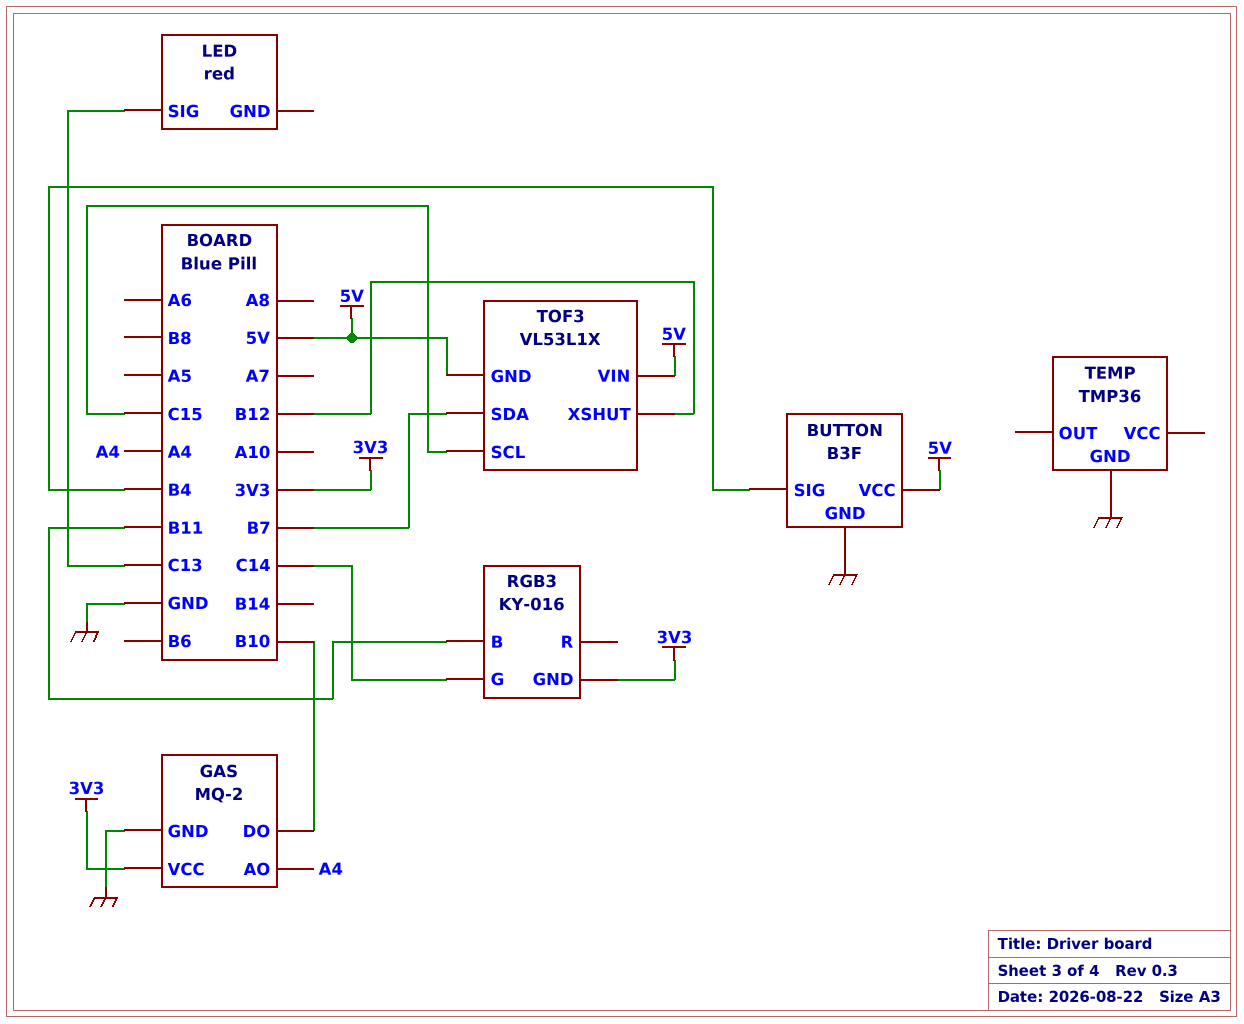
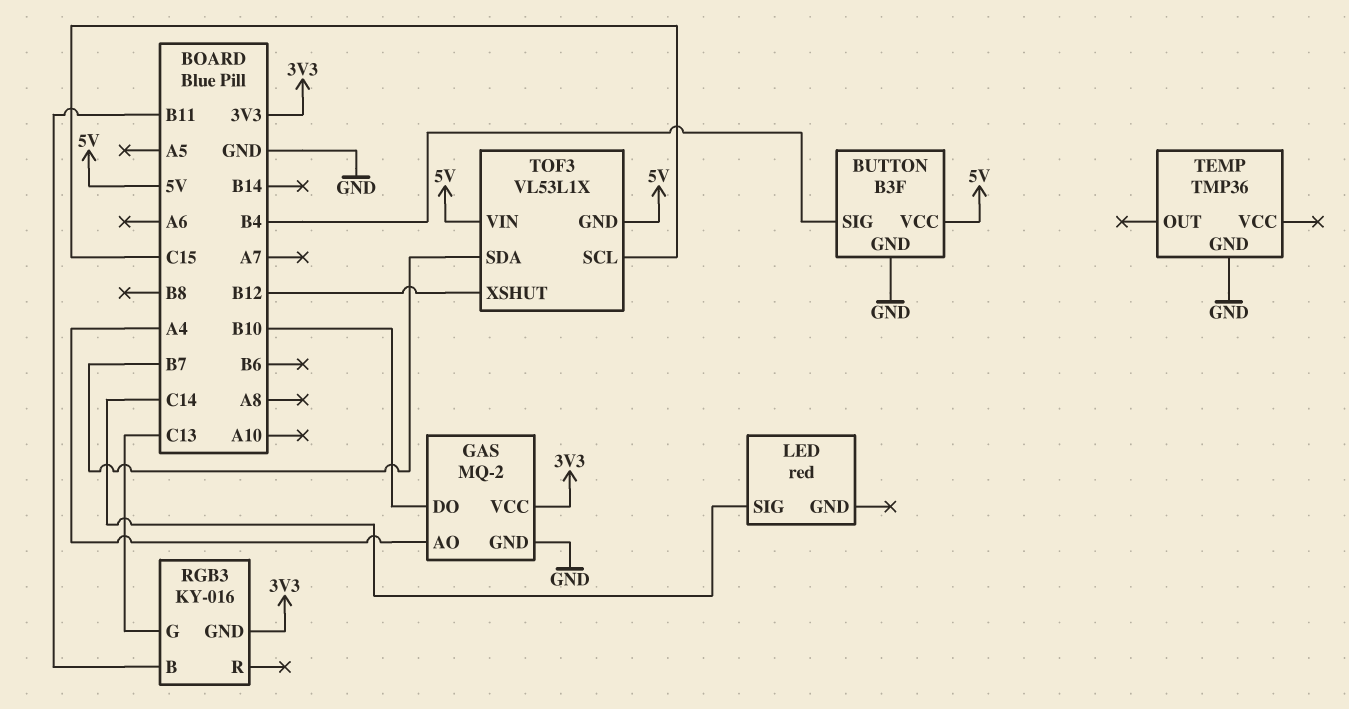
LED pin SIG: C13 -> C14
RGB3 pin G: C14 -> C13

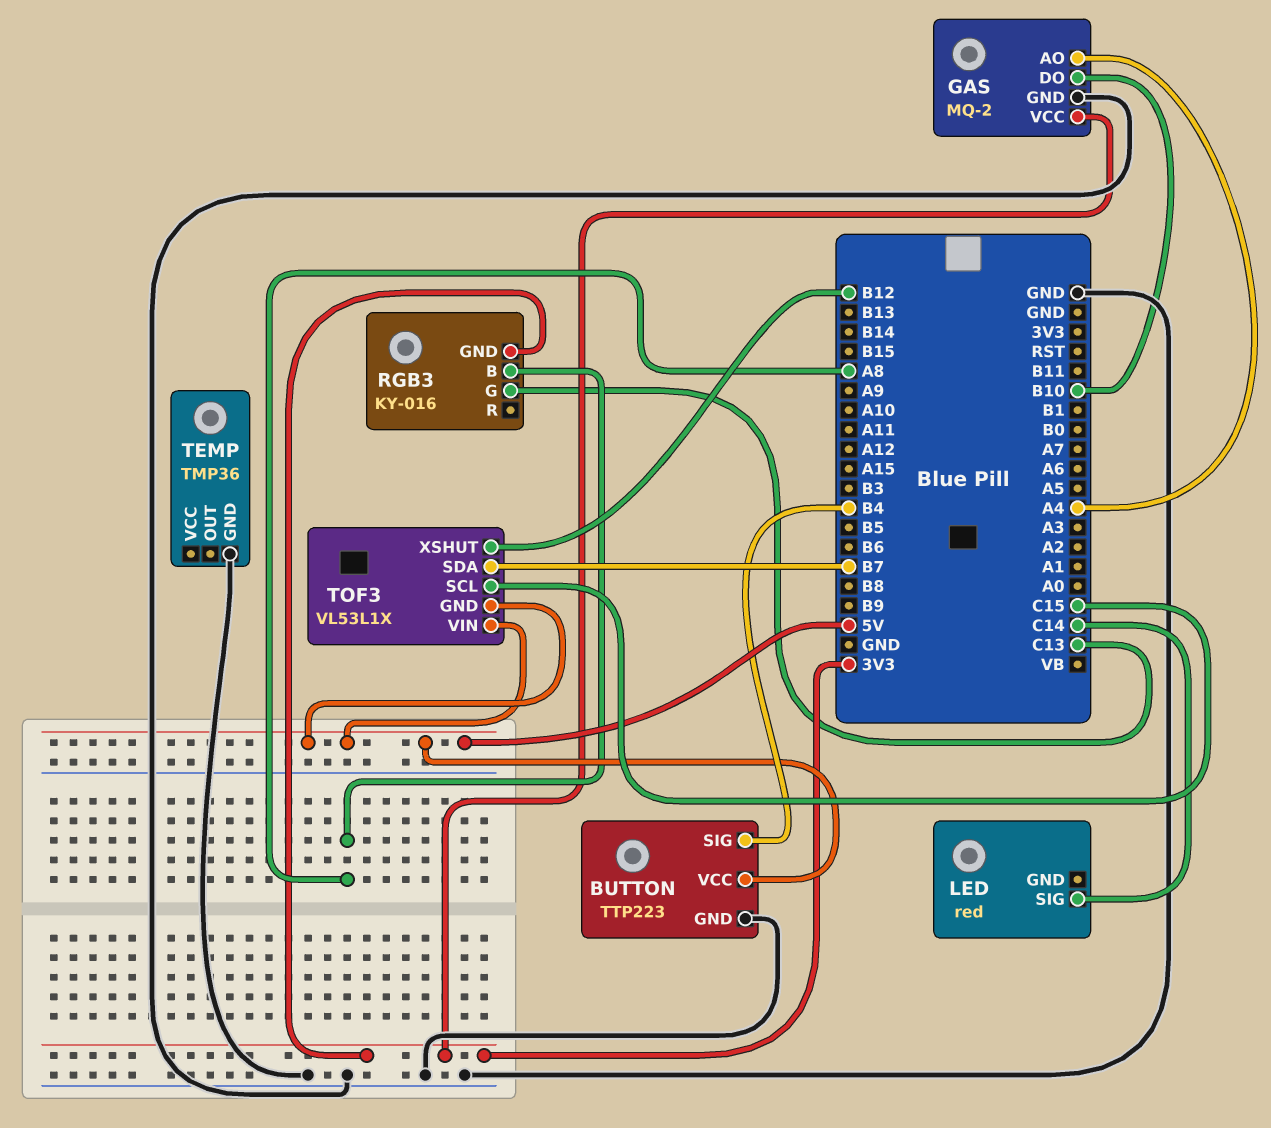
BUTTON: B3F -> TTP223
RGB3 pin B: B11 -> A8

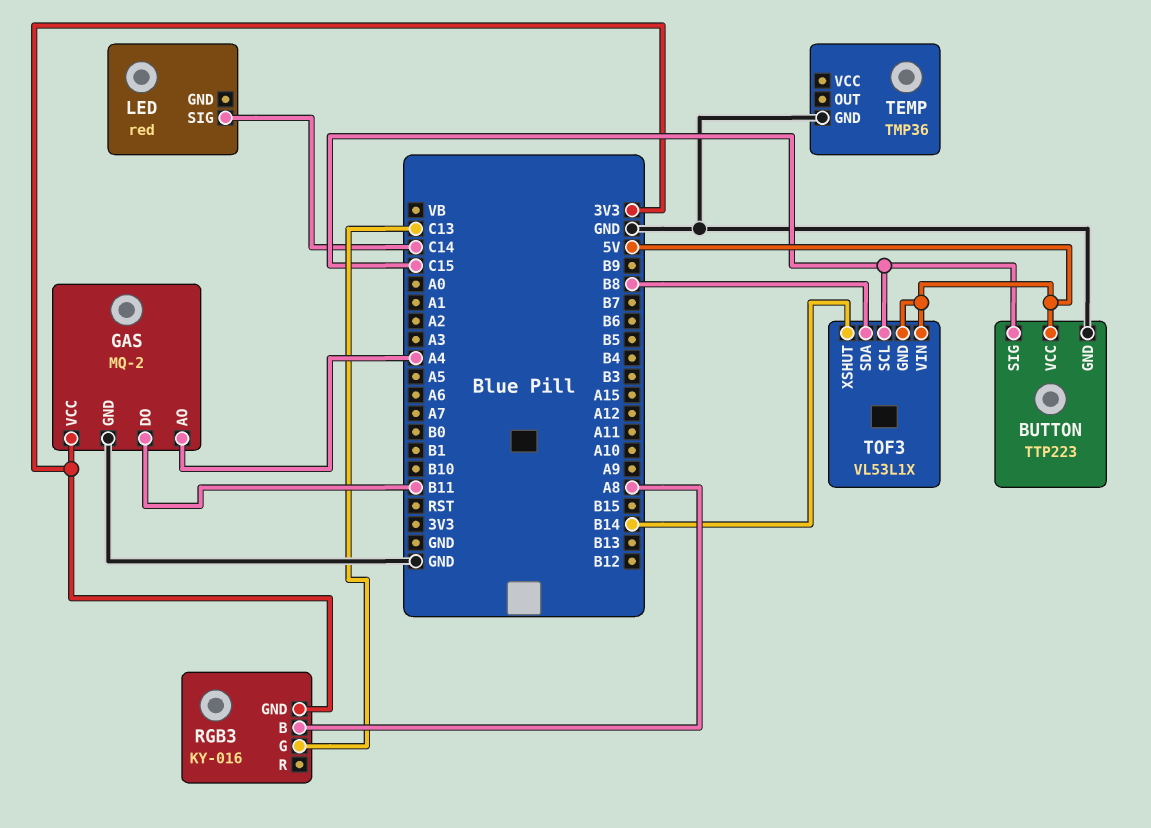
BUTTON pin SIG: B4 -> C15
GAS pin DO: B10 -> B11
TOF3 pin SDA: B7 -> B8
TOF3 pin XSHUT: B12 -> B14

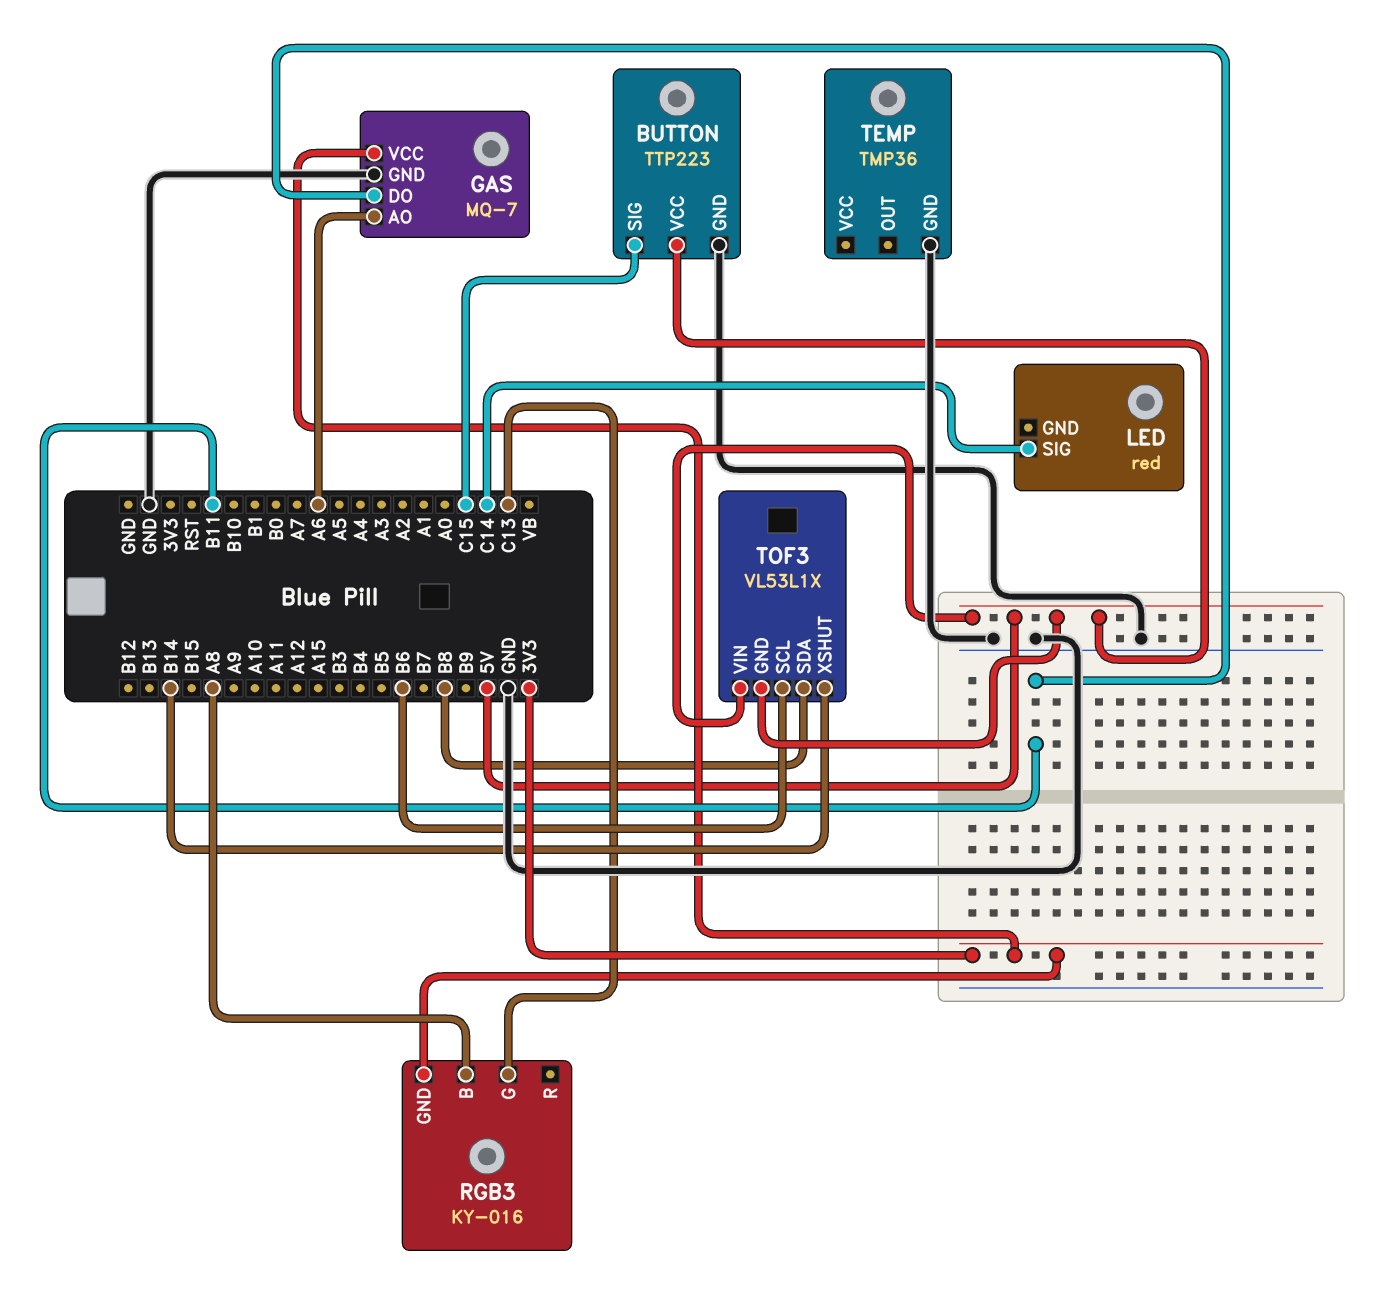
GAS: MQ-2 -> MQ-7
GAS pin AO: A4 -> A6
TOF3 pin SCL: C15 -> B6

